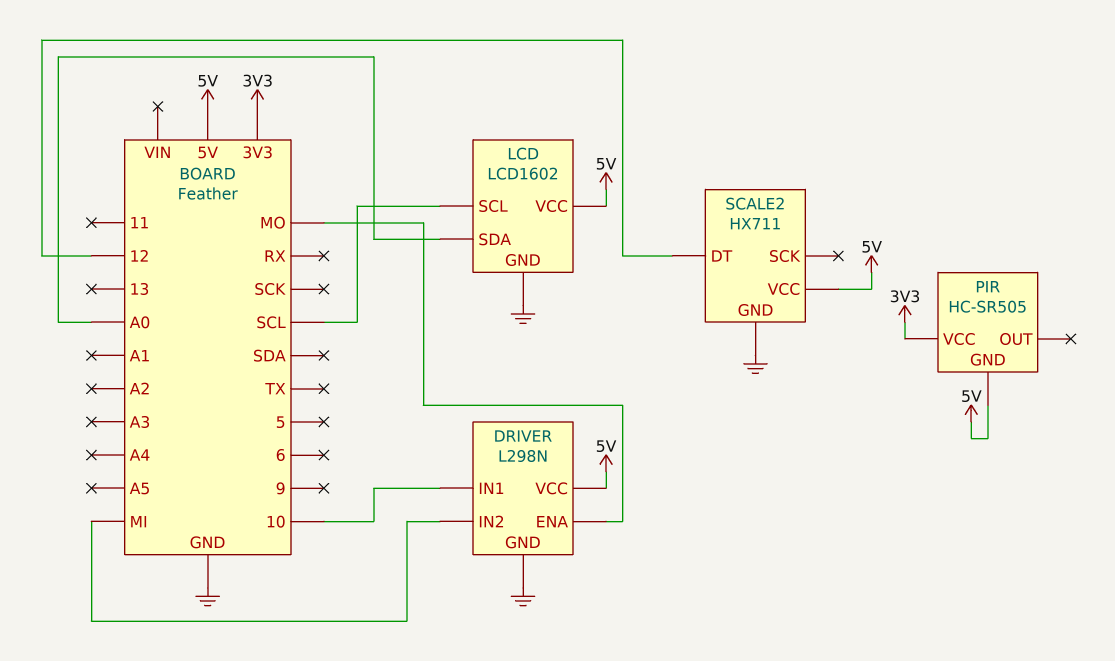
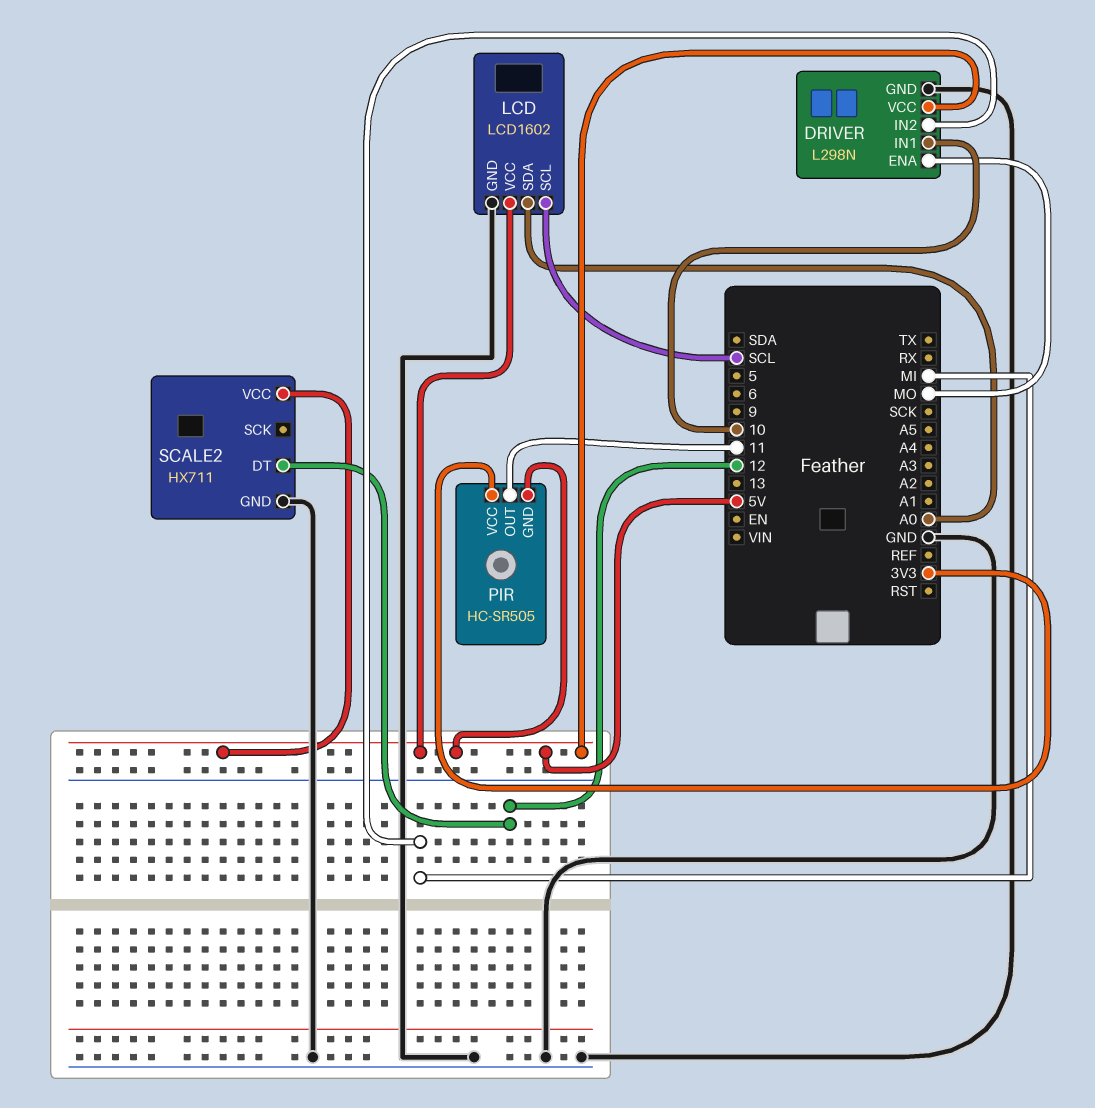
PIR pin OUT: none -> 11

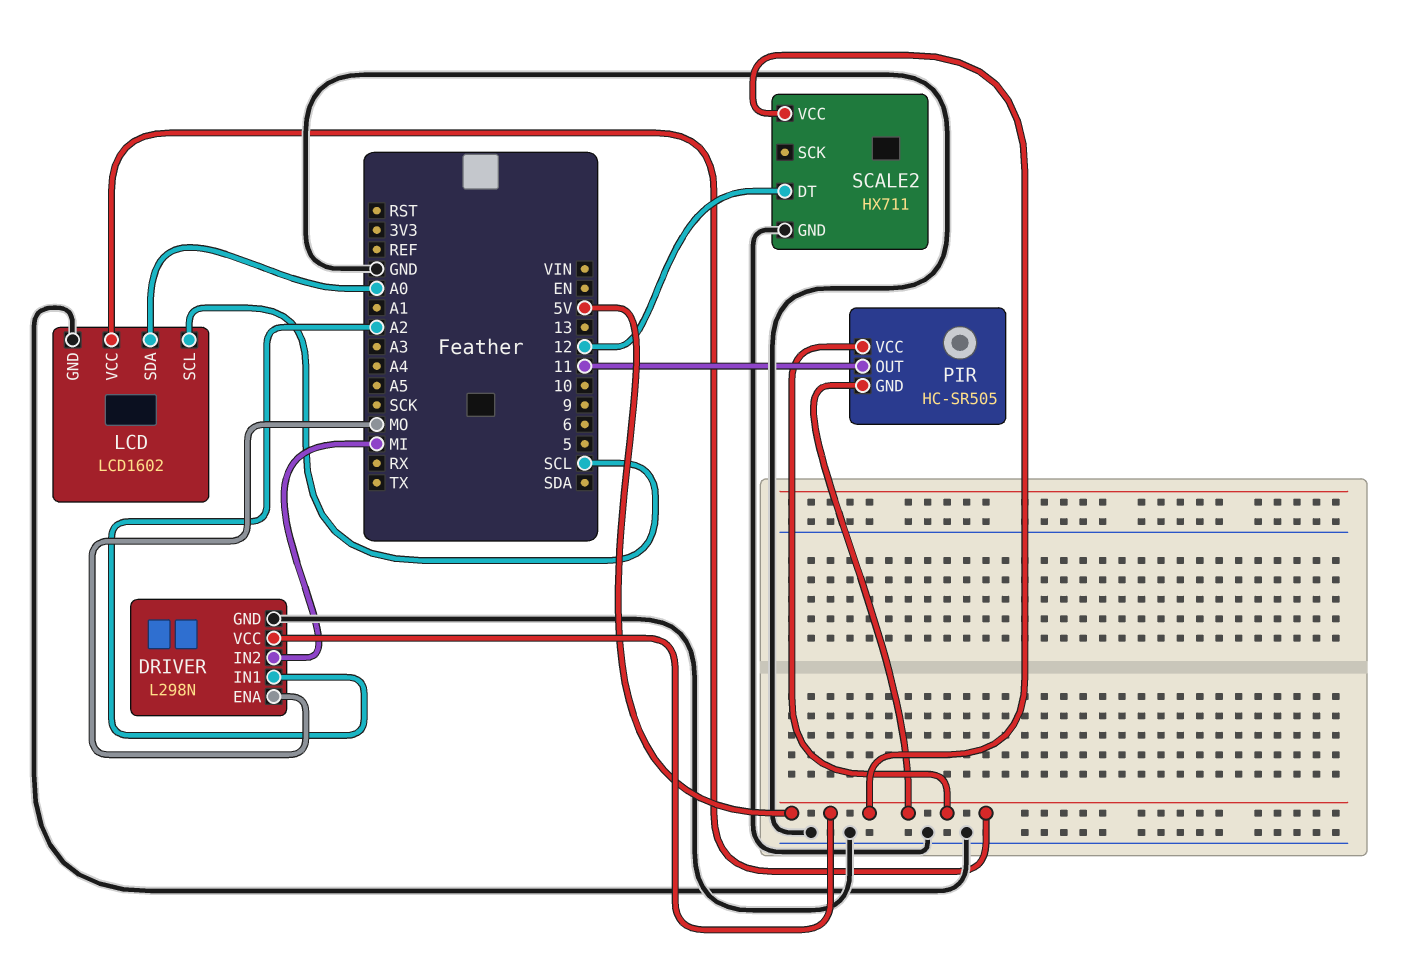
DRIVER pin IN1: 10 -> A2
PIR pin VCC: 3V3 -> 5V

